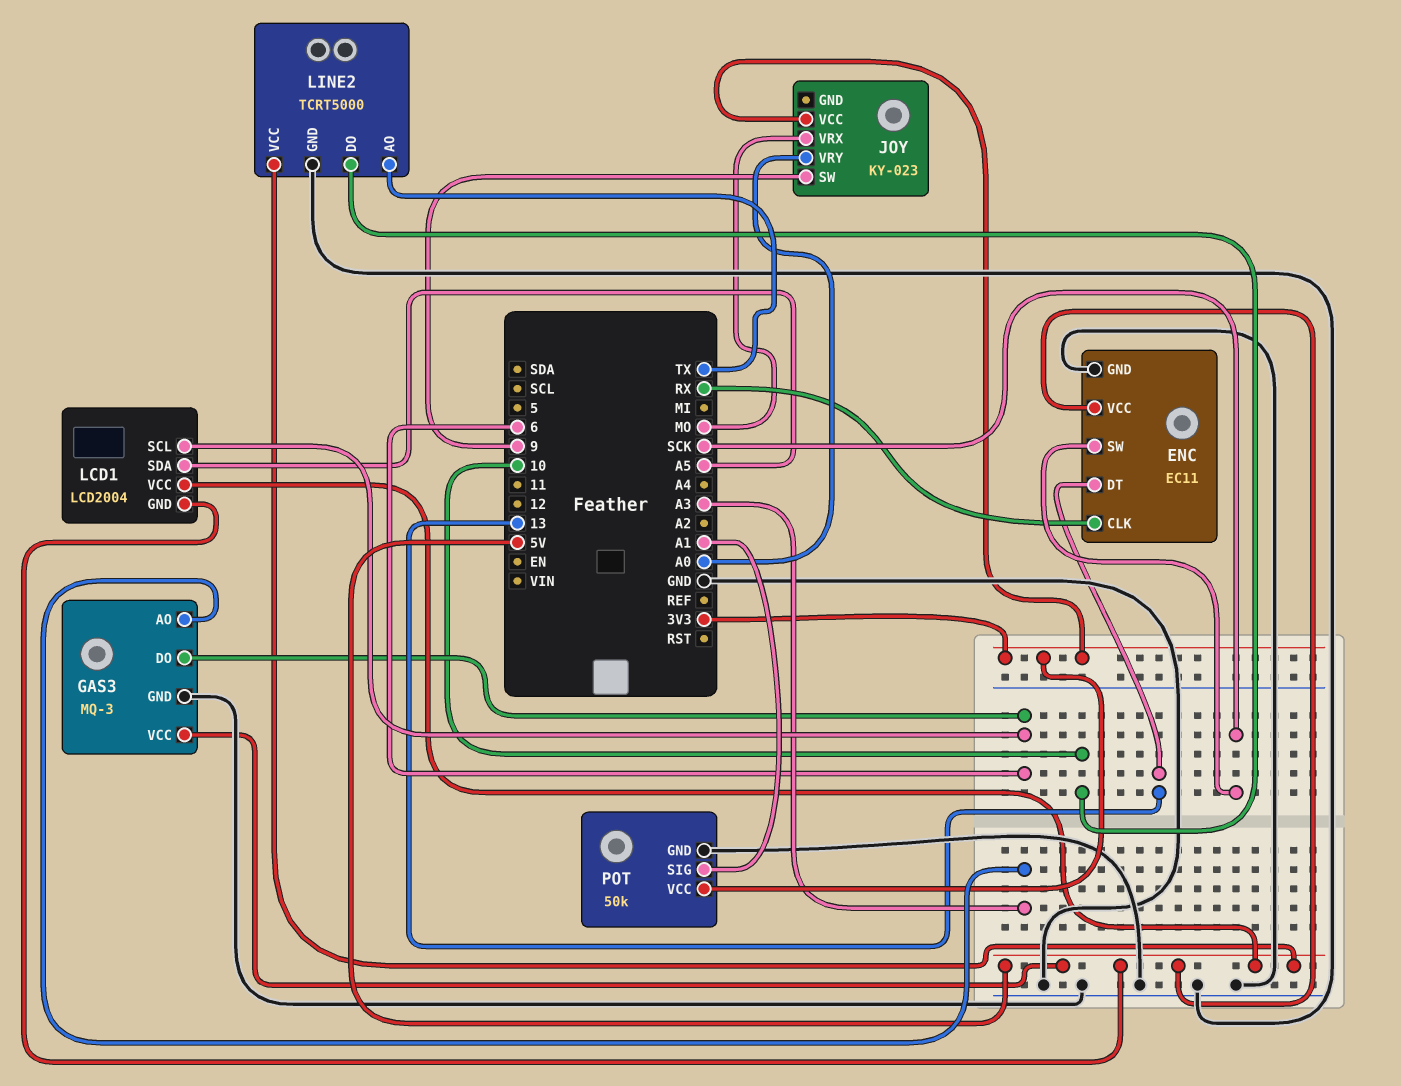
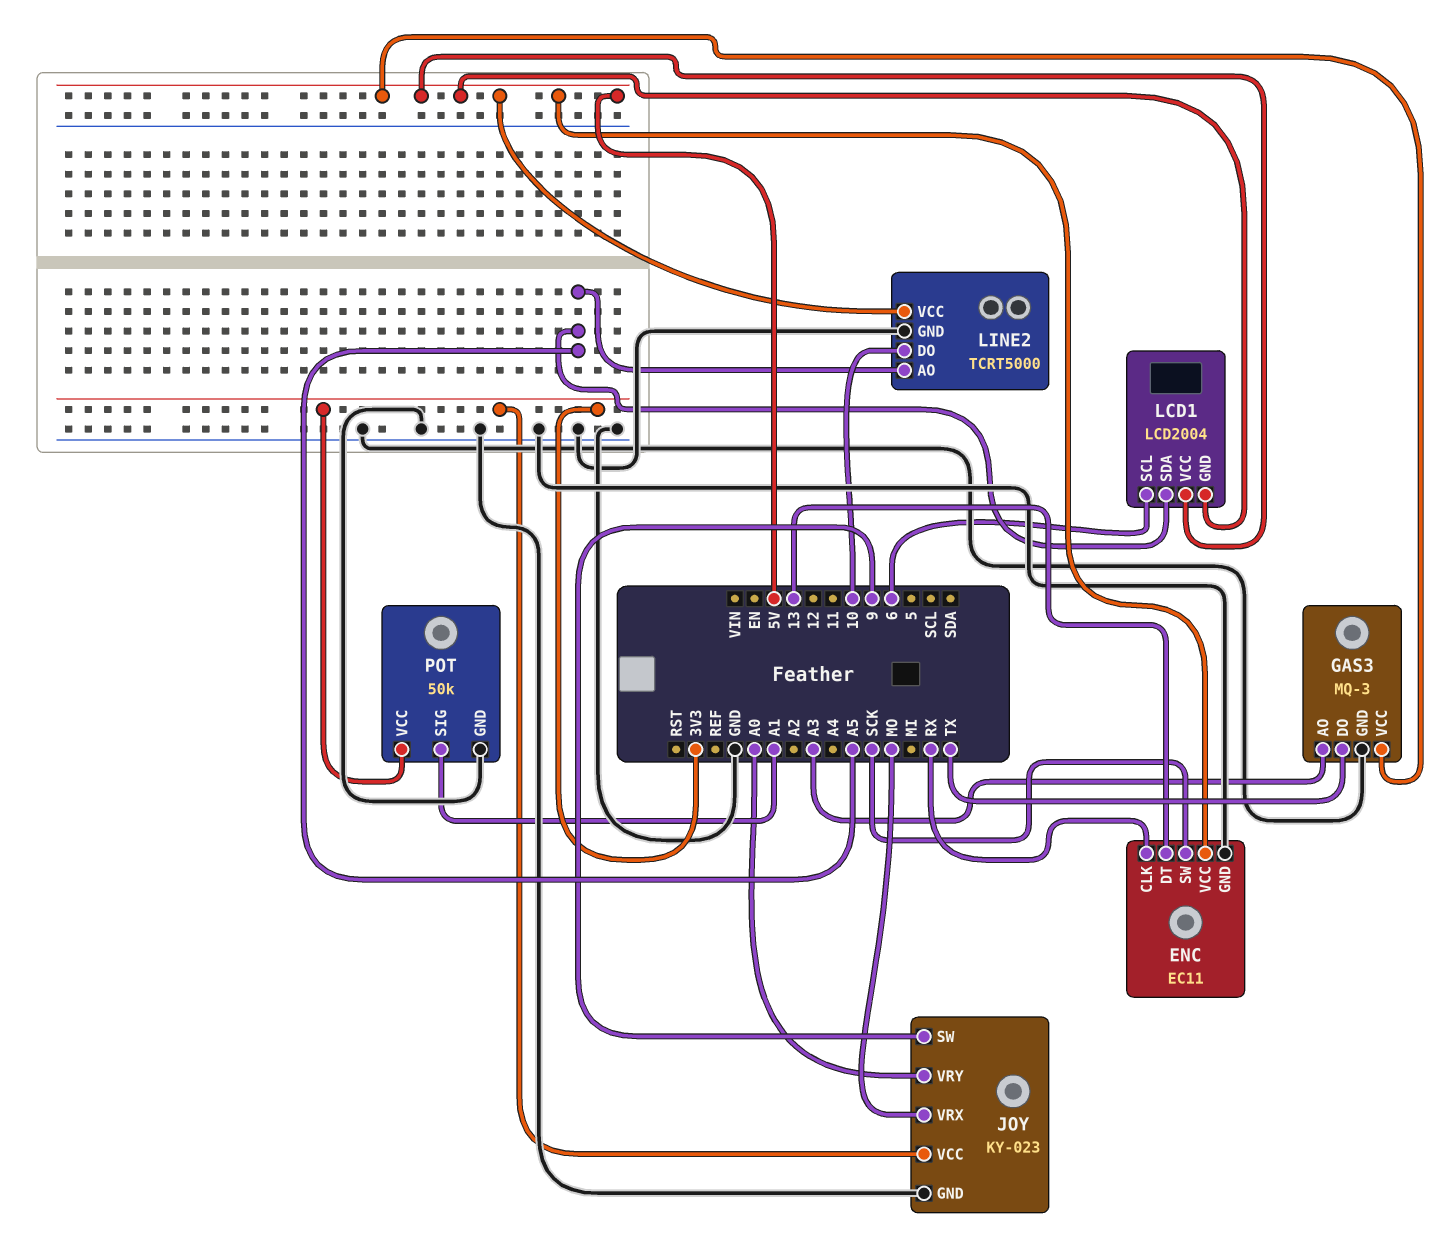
GAS3 pin DO: 6 -> TX
JOY pin GND: none -> GND
LINE2 pin AO: TX -> A5

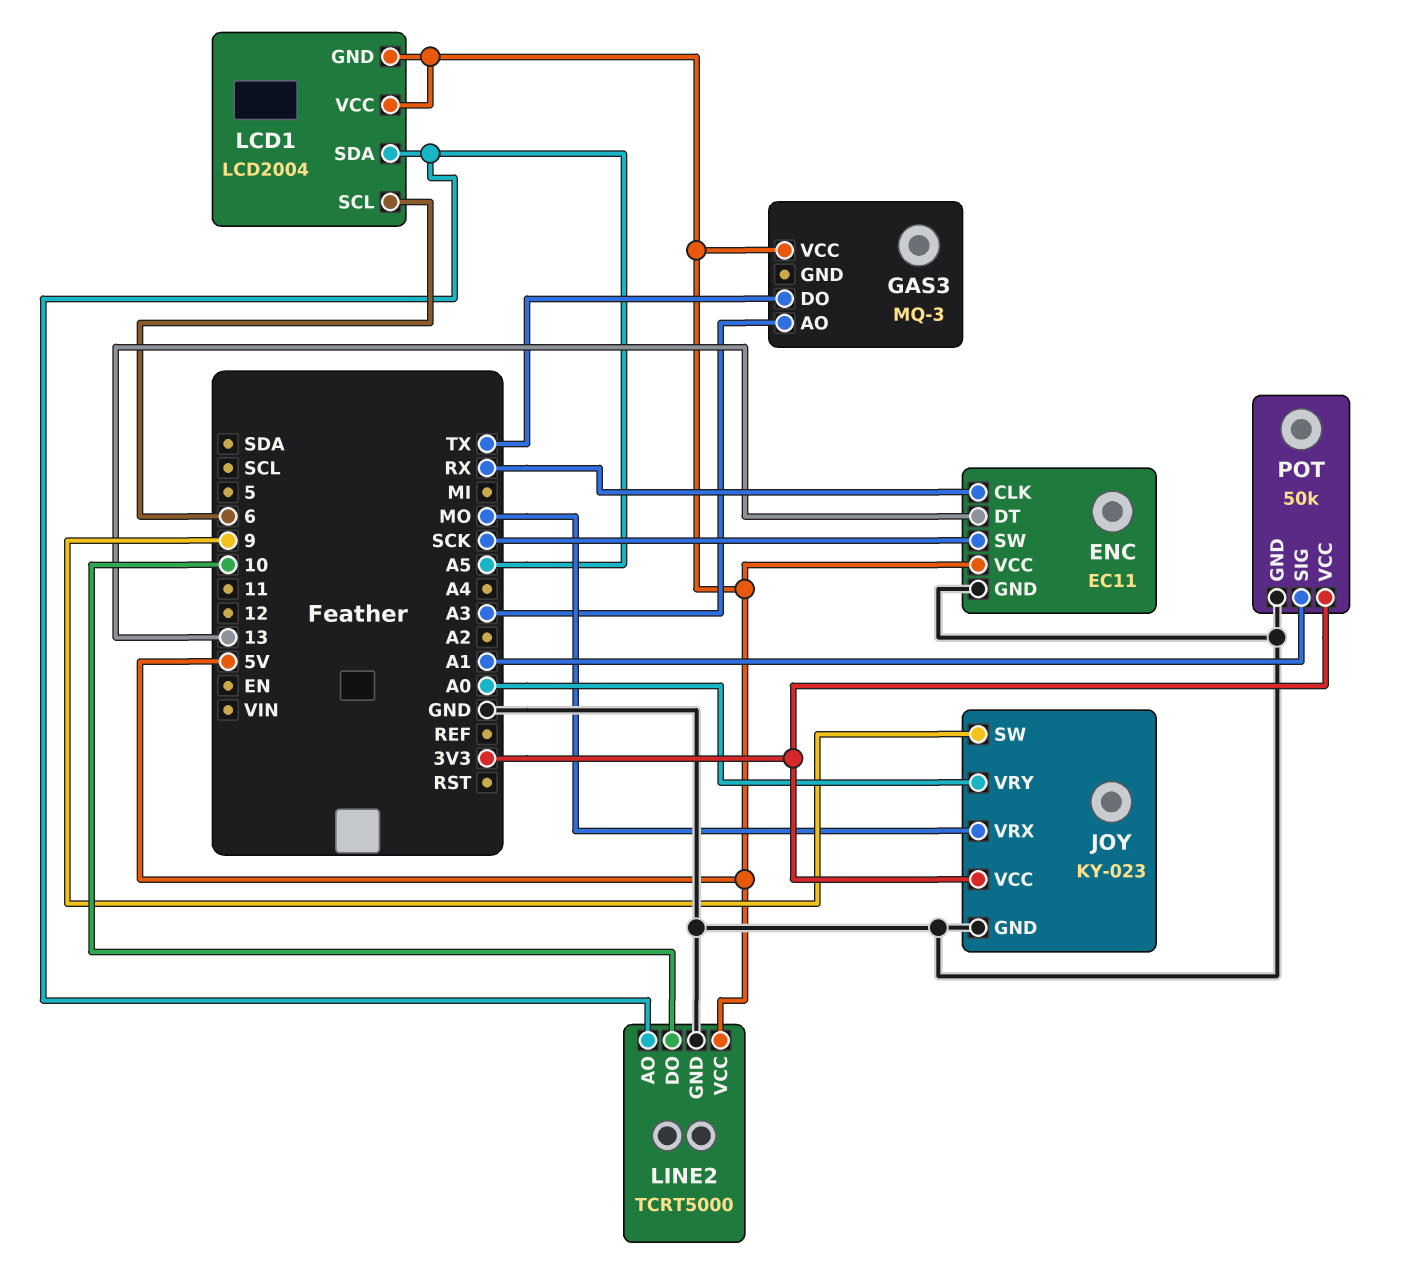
GAS3 pin GND: GND -> none

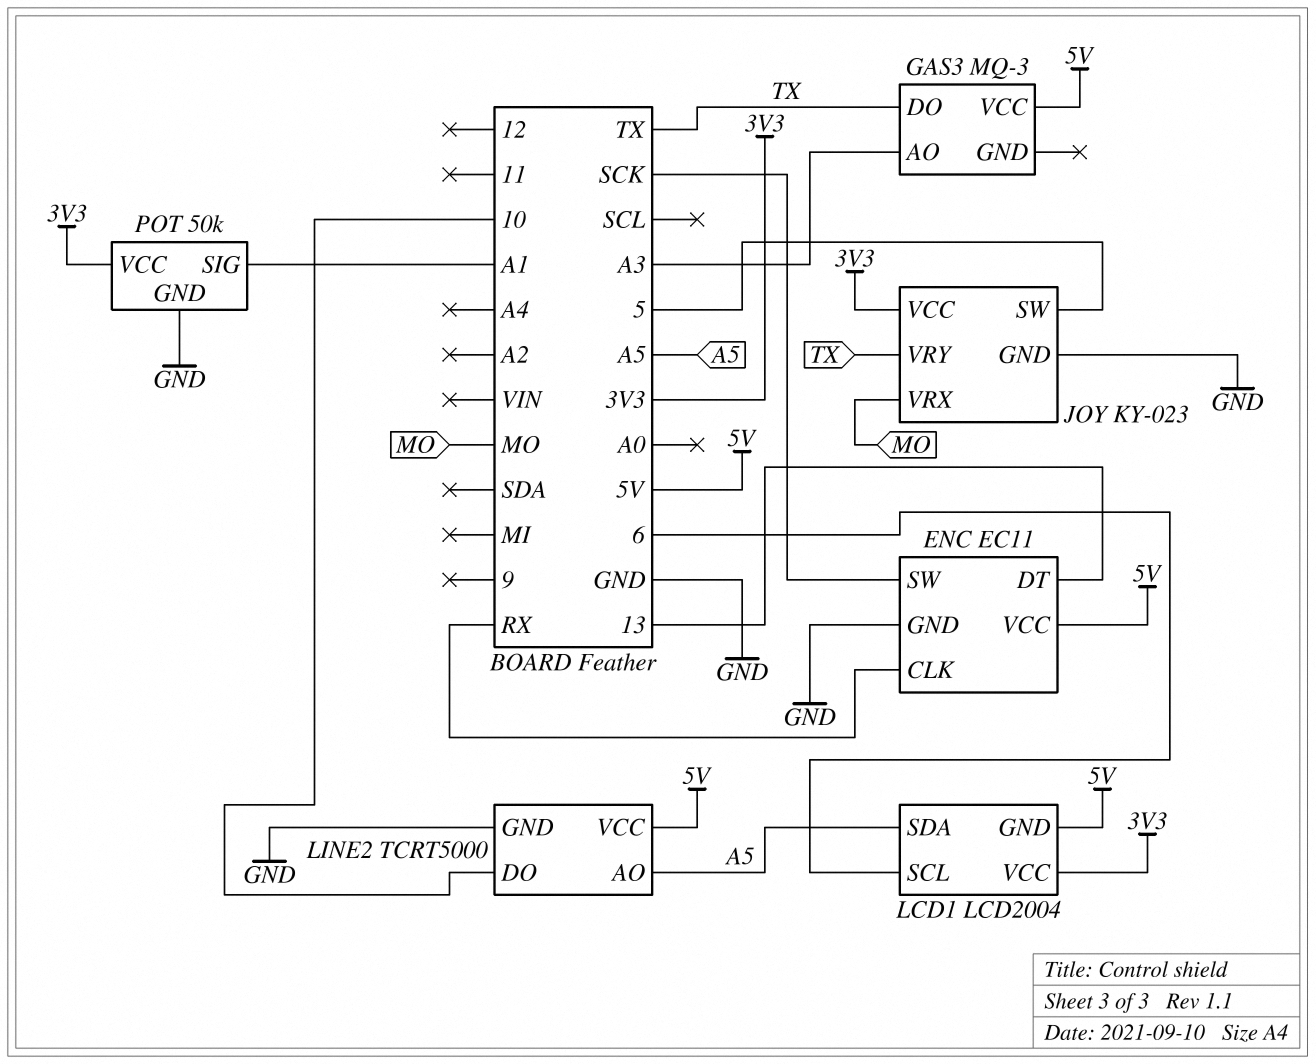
JOY pin SW: 9 -> 5
JOY pin VRY: A0 -> TX
LCD1 pin VCC: 5V -> 3V3

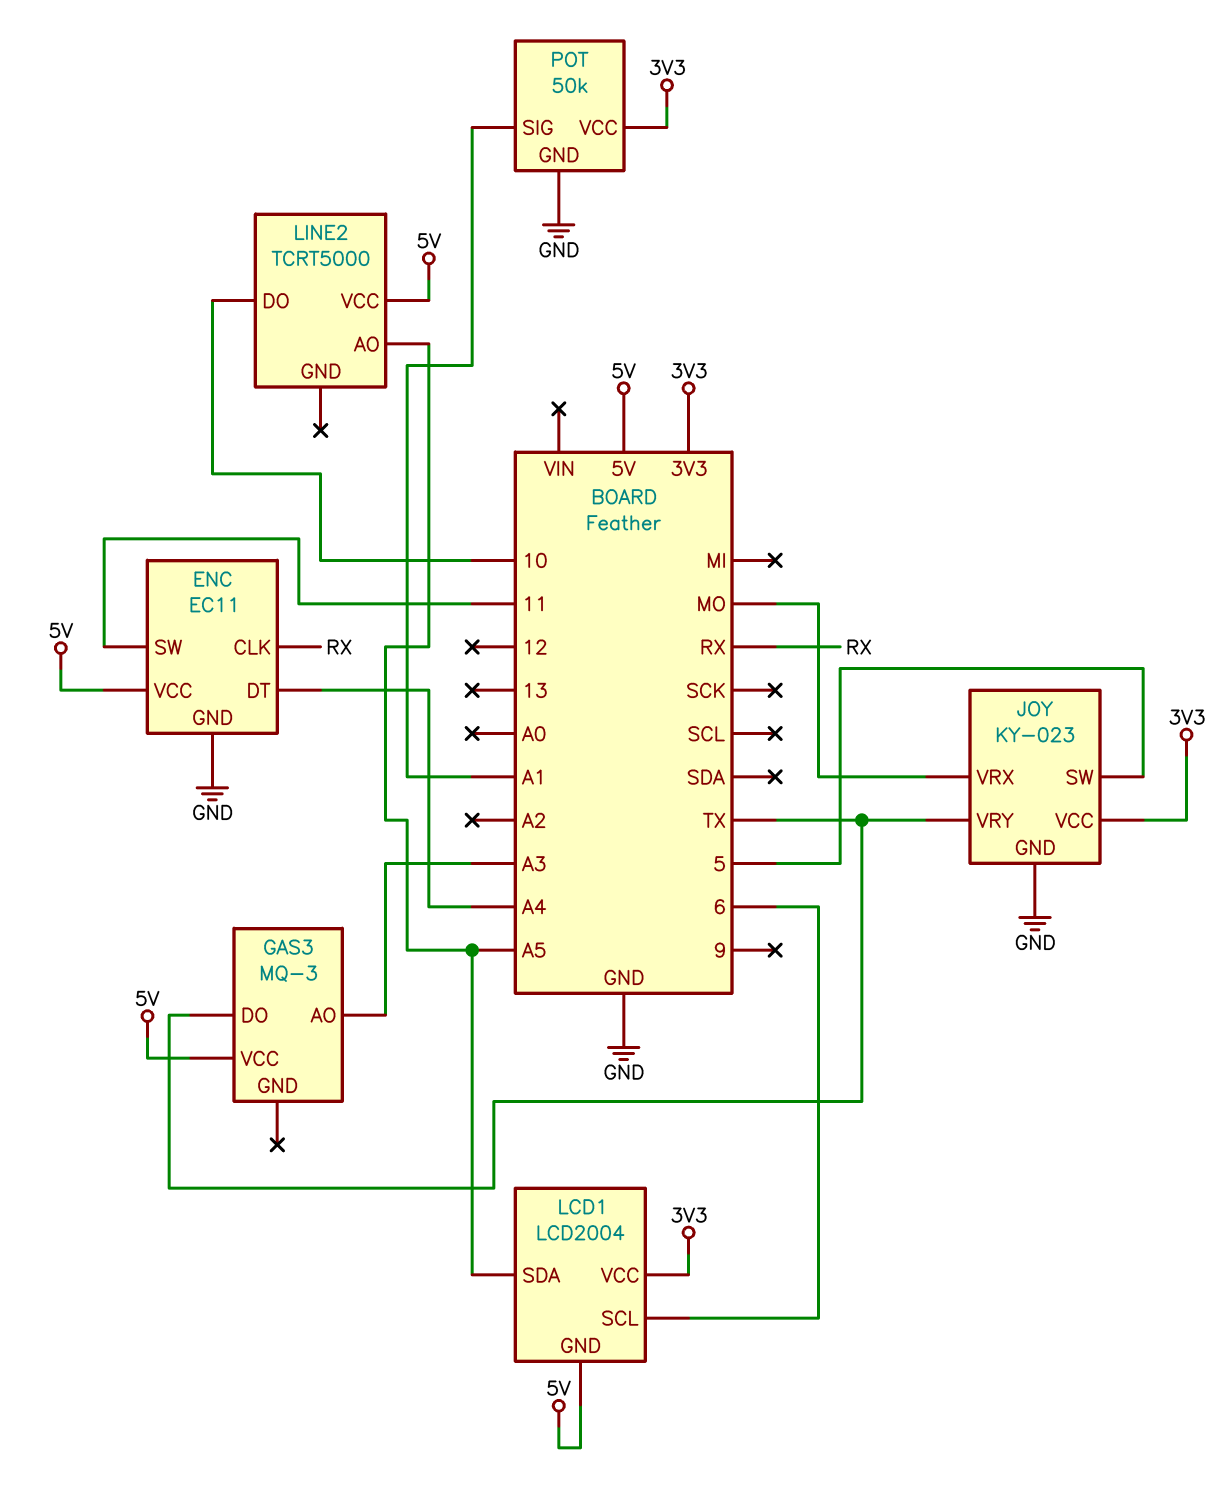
ENC pin DT: 13 -> A4
ENC pin SW: SCK -> 11
LINE2 pin GND: GND -> none

